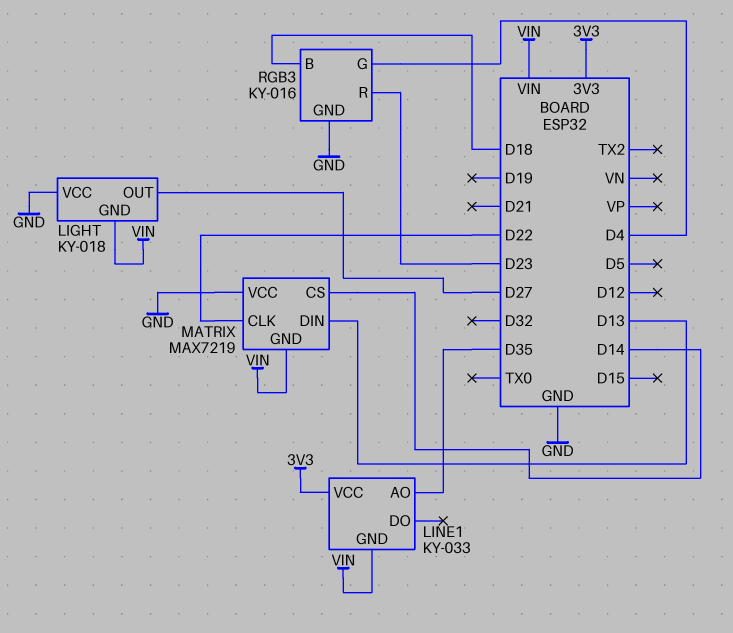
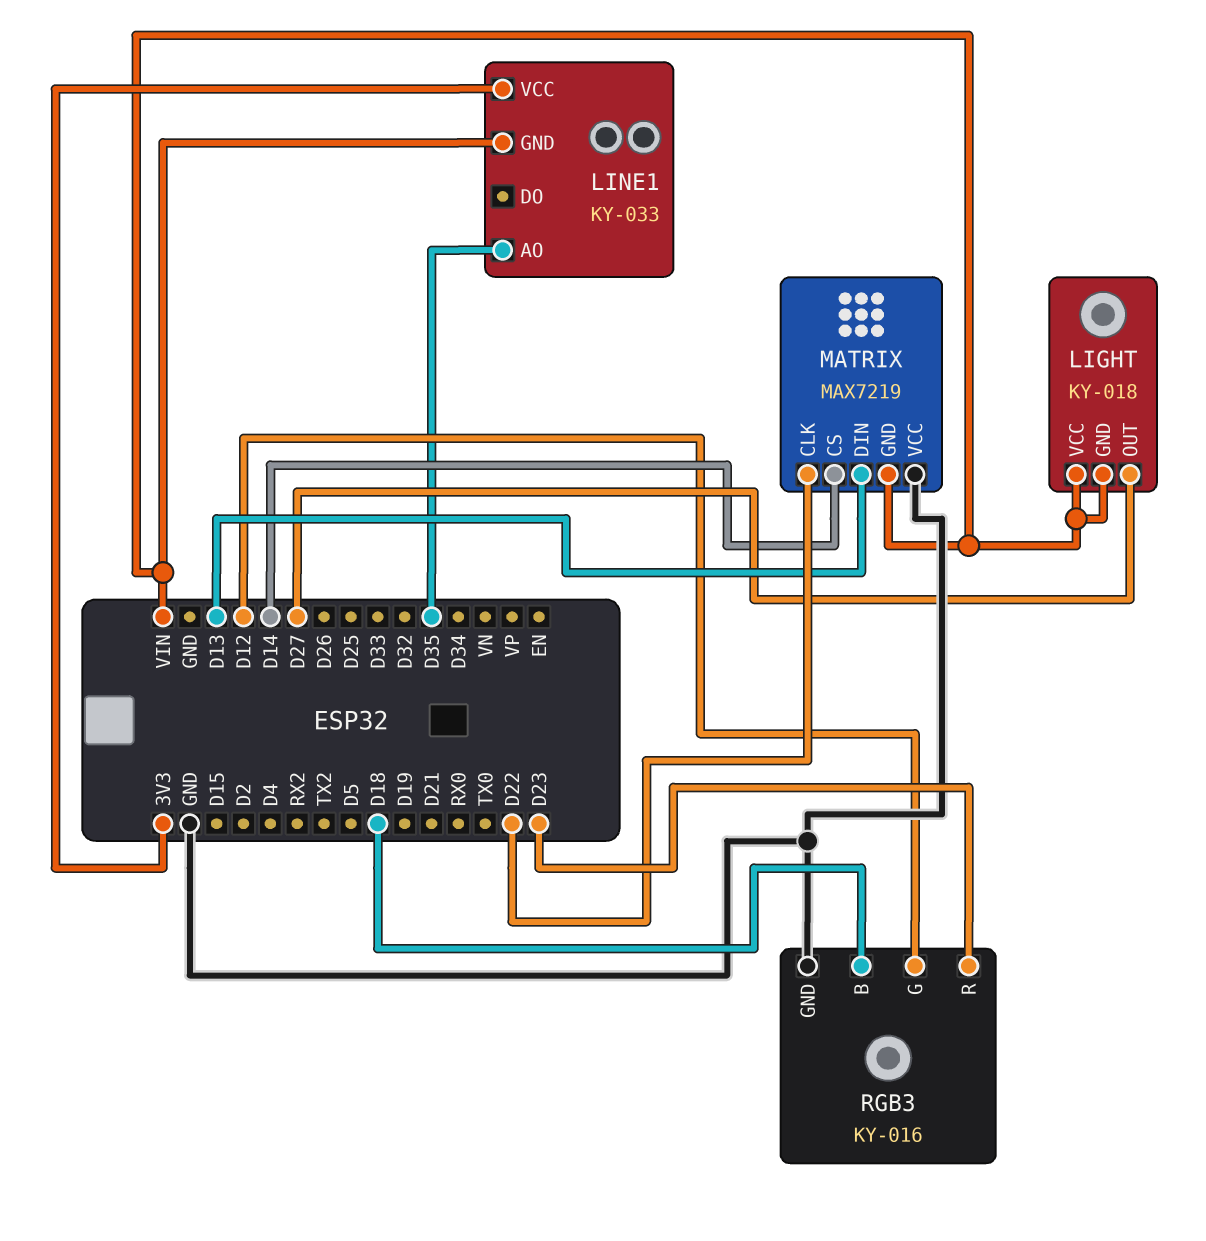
LIGHT pin VCC: GND -> VIN
RGB3 pin G: D4 -> D12

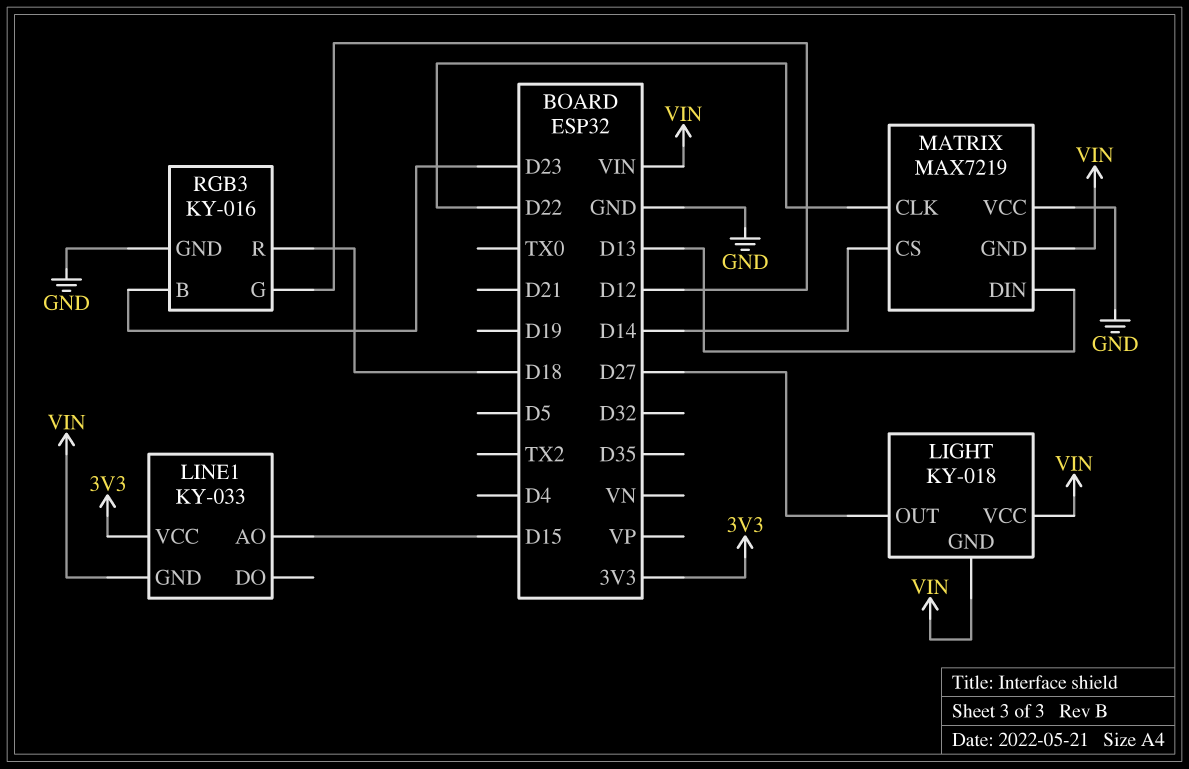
LINE1 pin AO: D35 -> D15
RGB3 pin B: D18 -> D23
RGB3 pin R: D23 -> D18

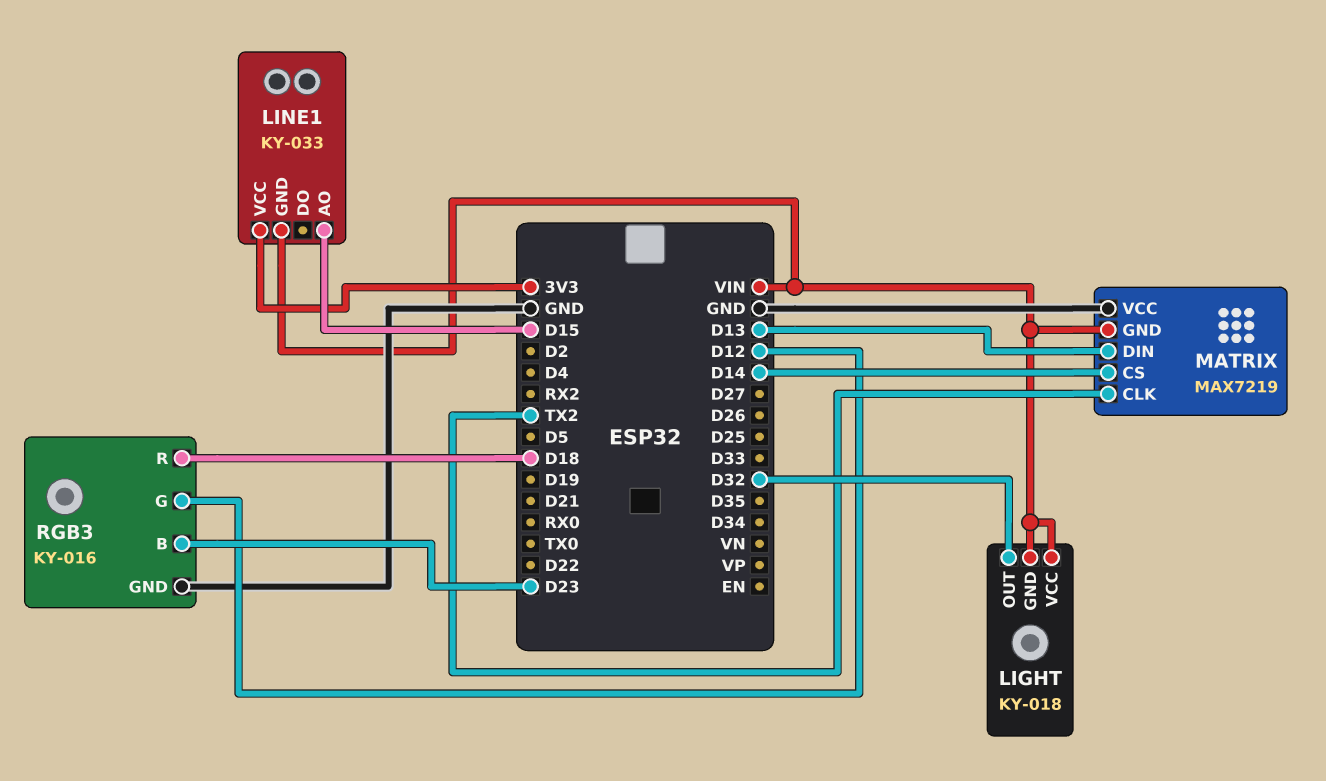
LIGHT pin OUT: D27 -> D32
MATRIX pin CLK: D22 -> TX2

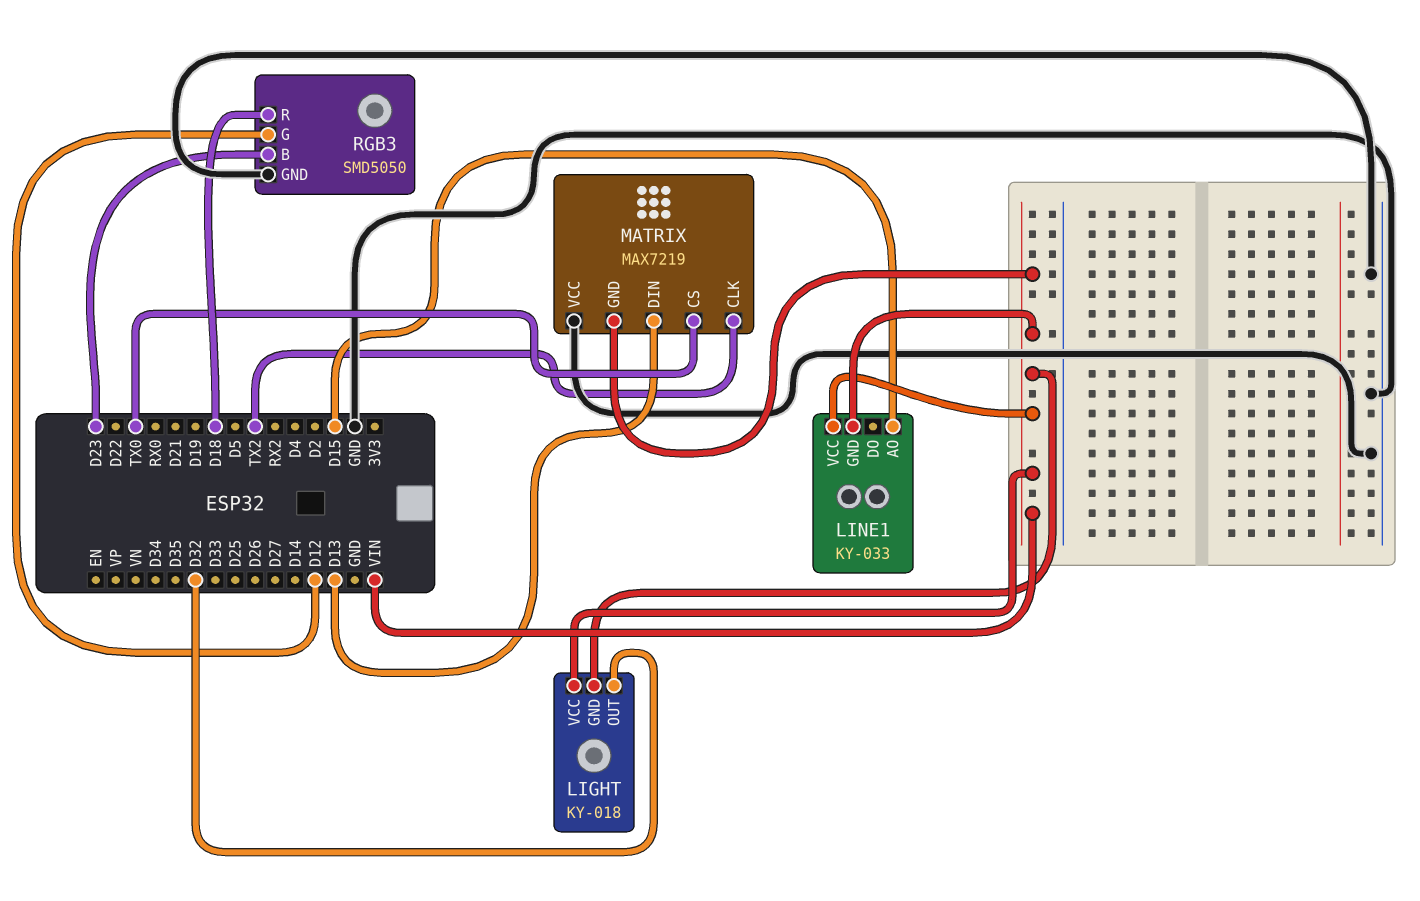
LINE1 pin VCC: 3V3 -> VIN
MATRIX pin CS: D14 -> TX0
RGB3: KY-016 -> SMD5050

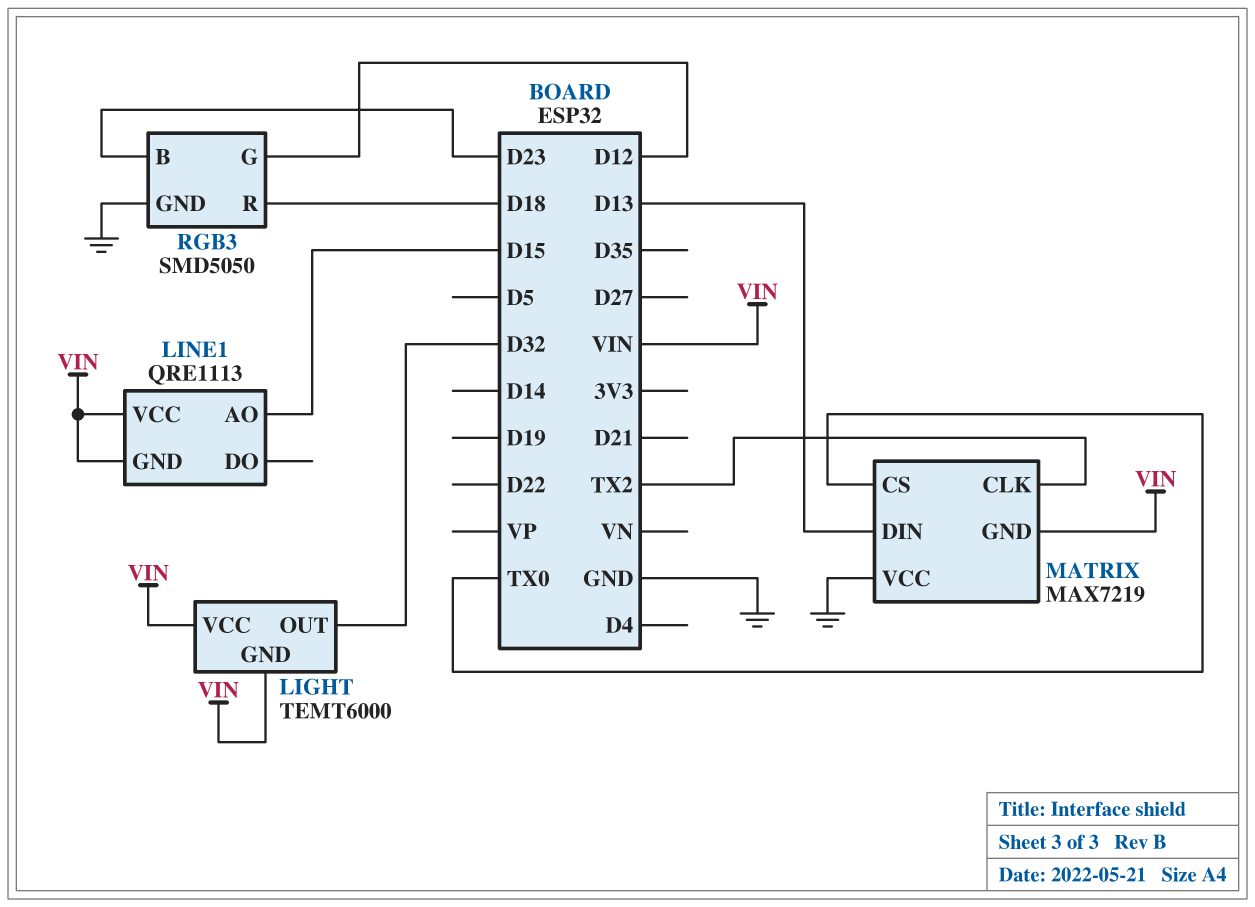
LIGHT: KY-018 -> TEMT6000
LINE1: KY-033 -> QRE1113

